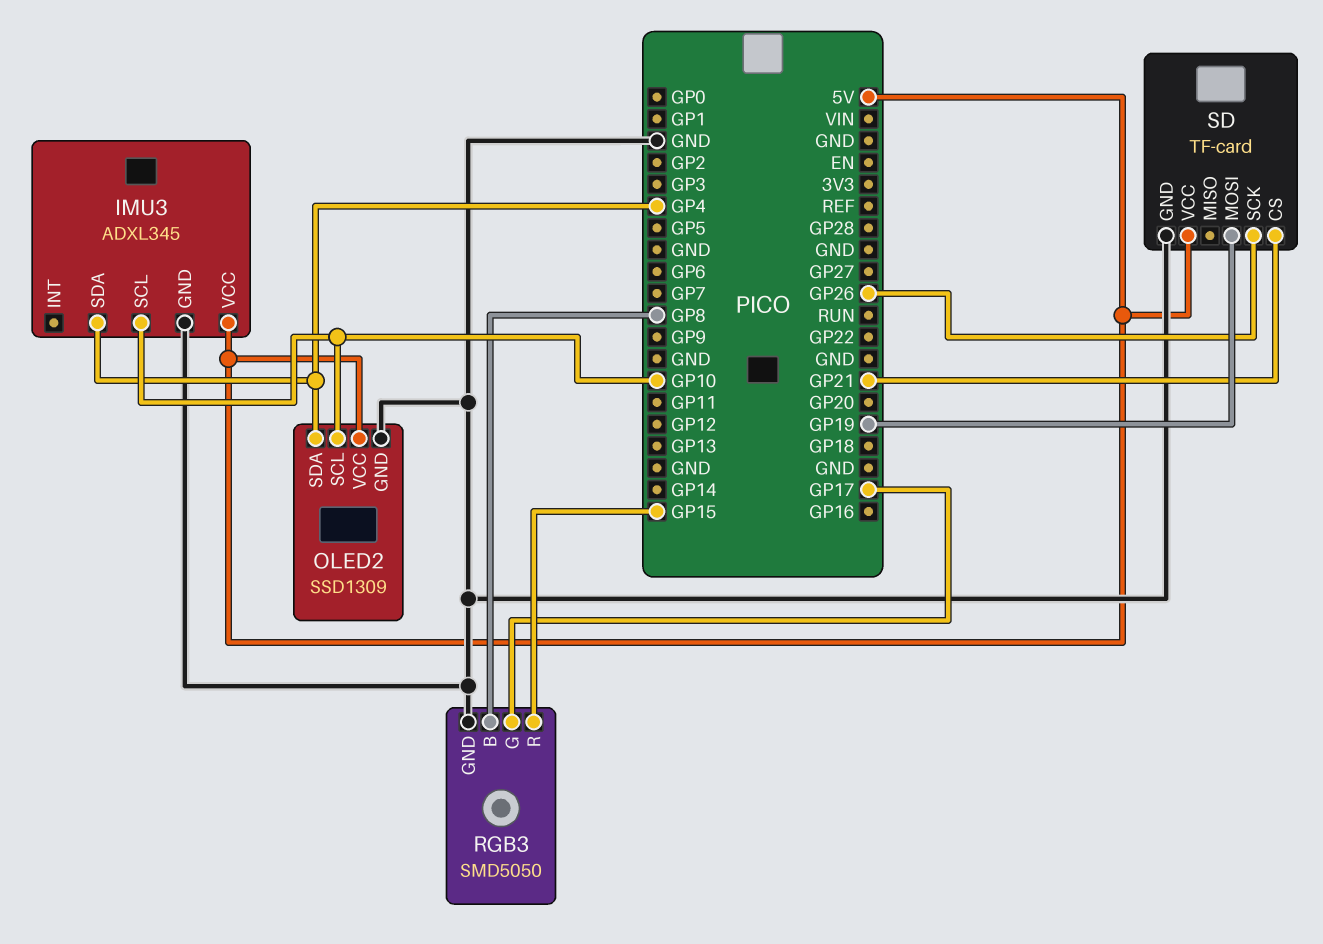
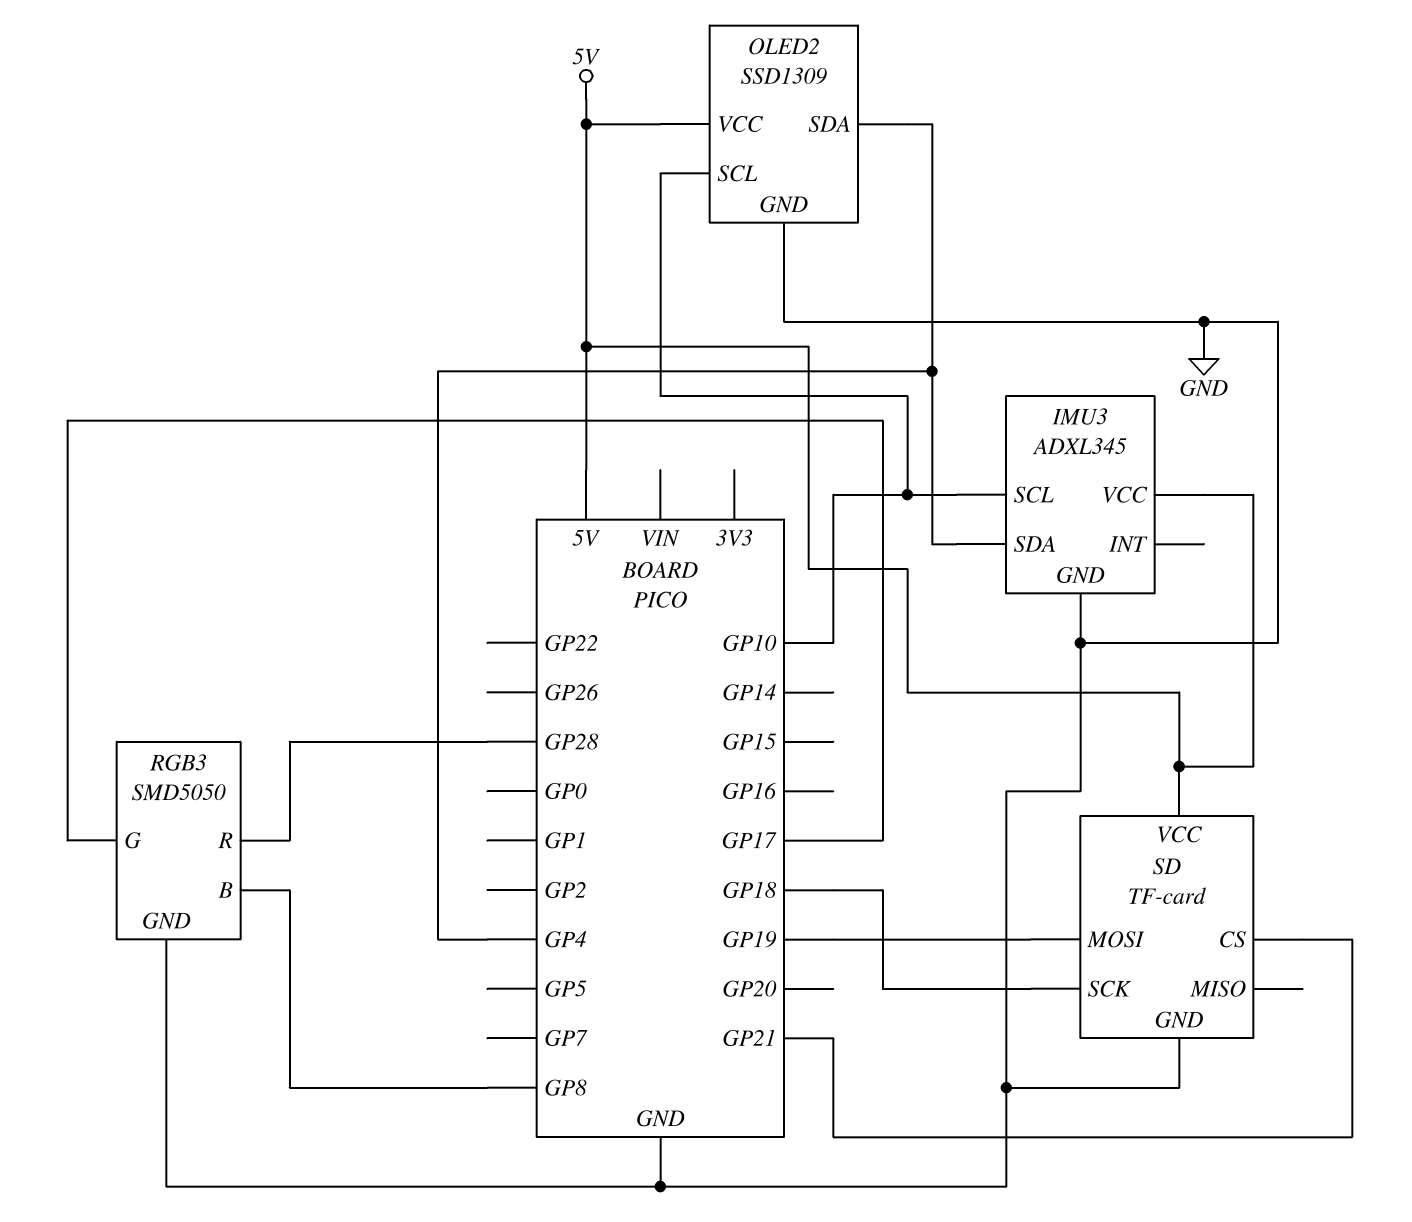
RGB3 pin R: GP15 -> GP28
SD pin SCK: GP26 -> GP18

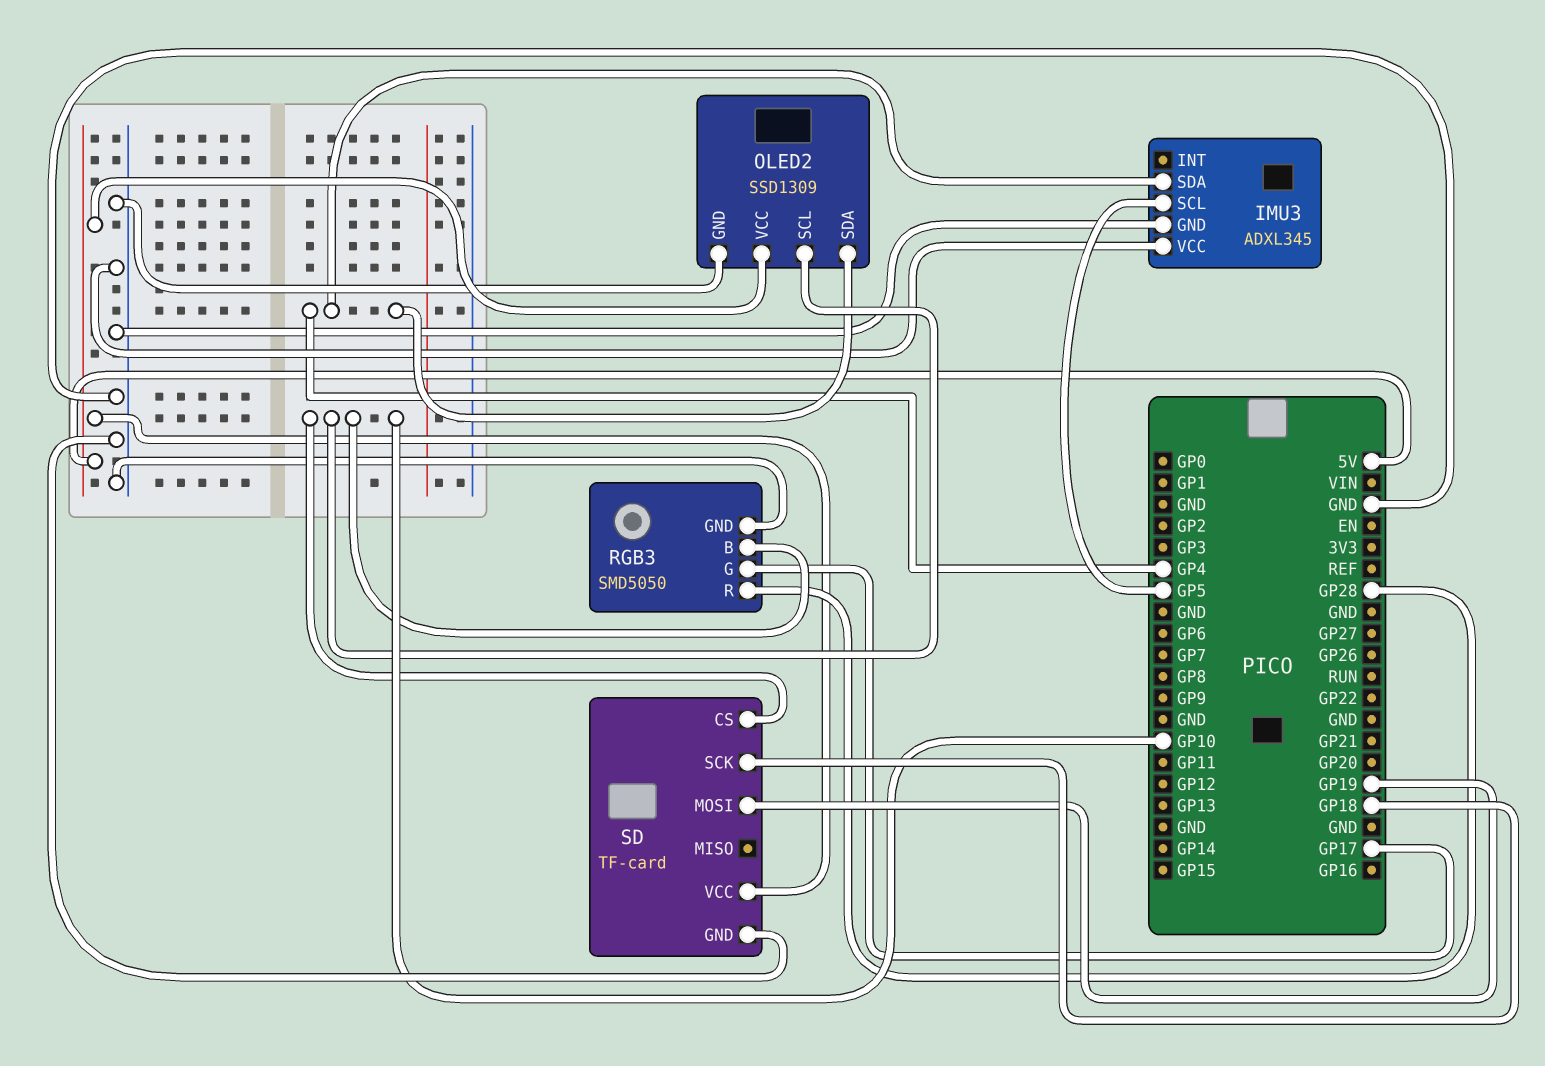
IMU3 pin SCL: GP10 -> GP5
IMU3 pin VCC: 5V -> GND
RGB3 pin B: GP8 -> GP10
SD pin CS: GP21 -> GP10

